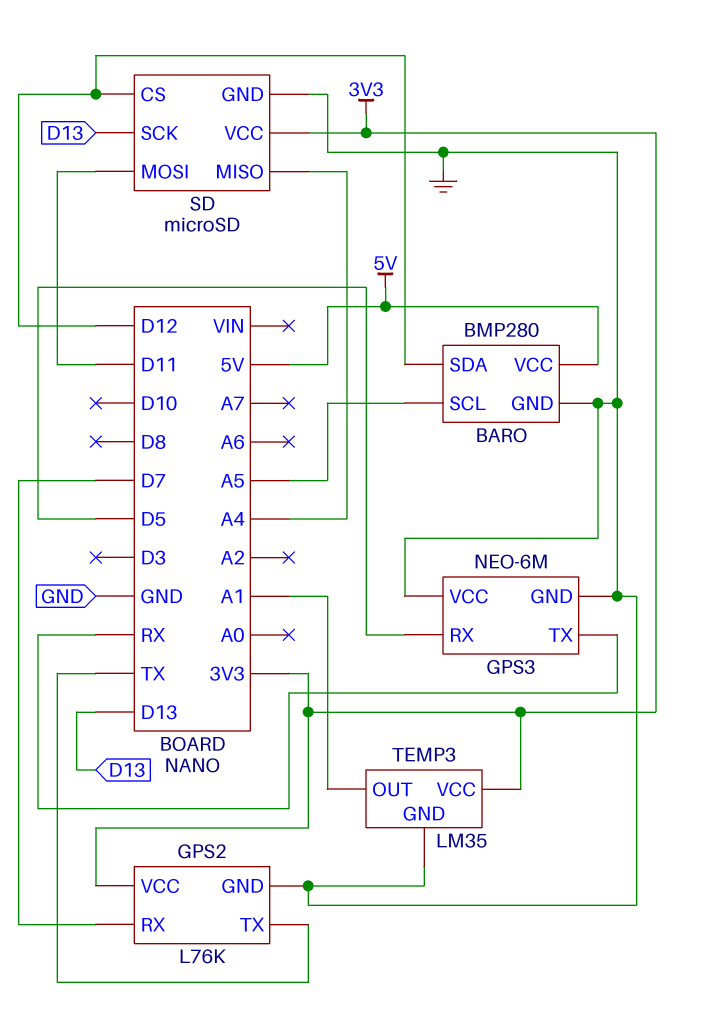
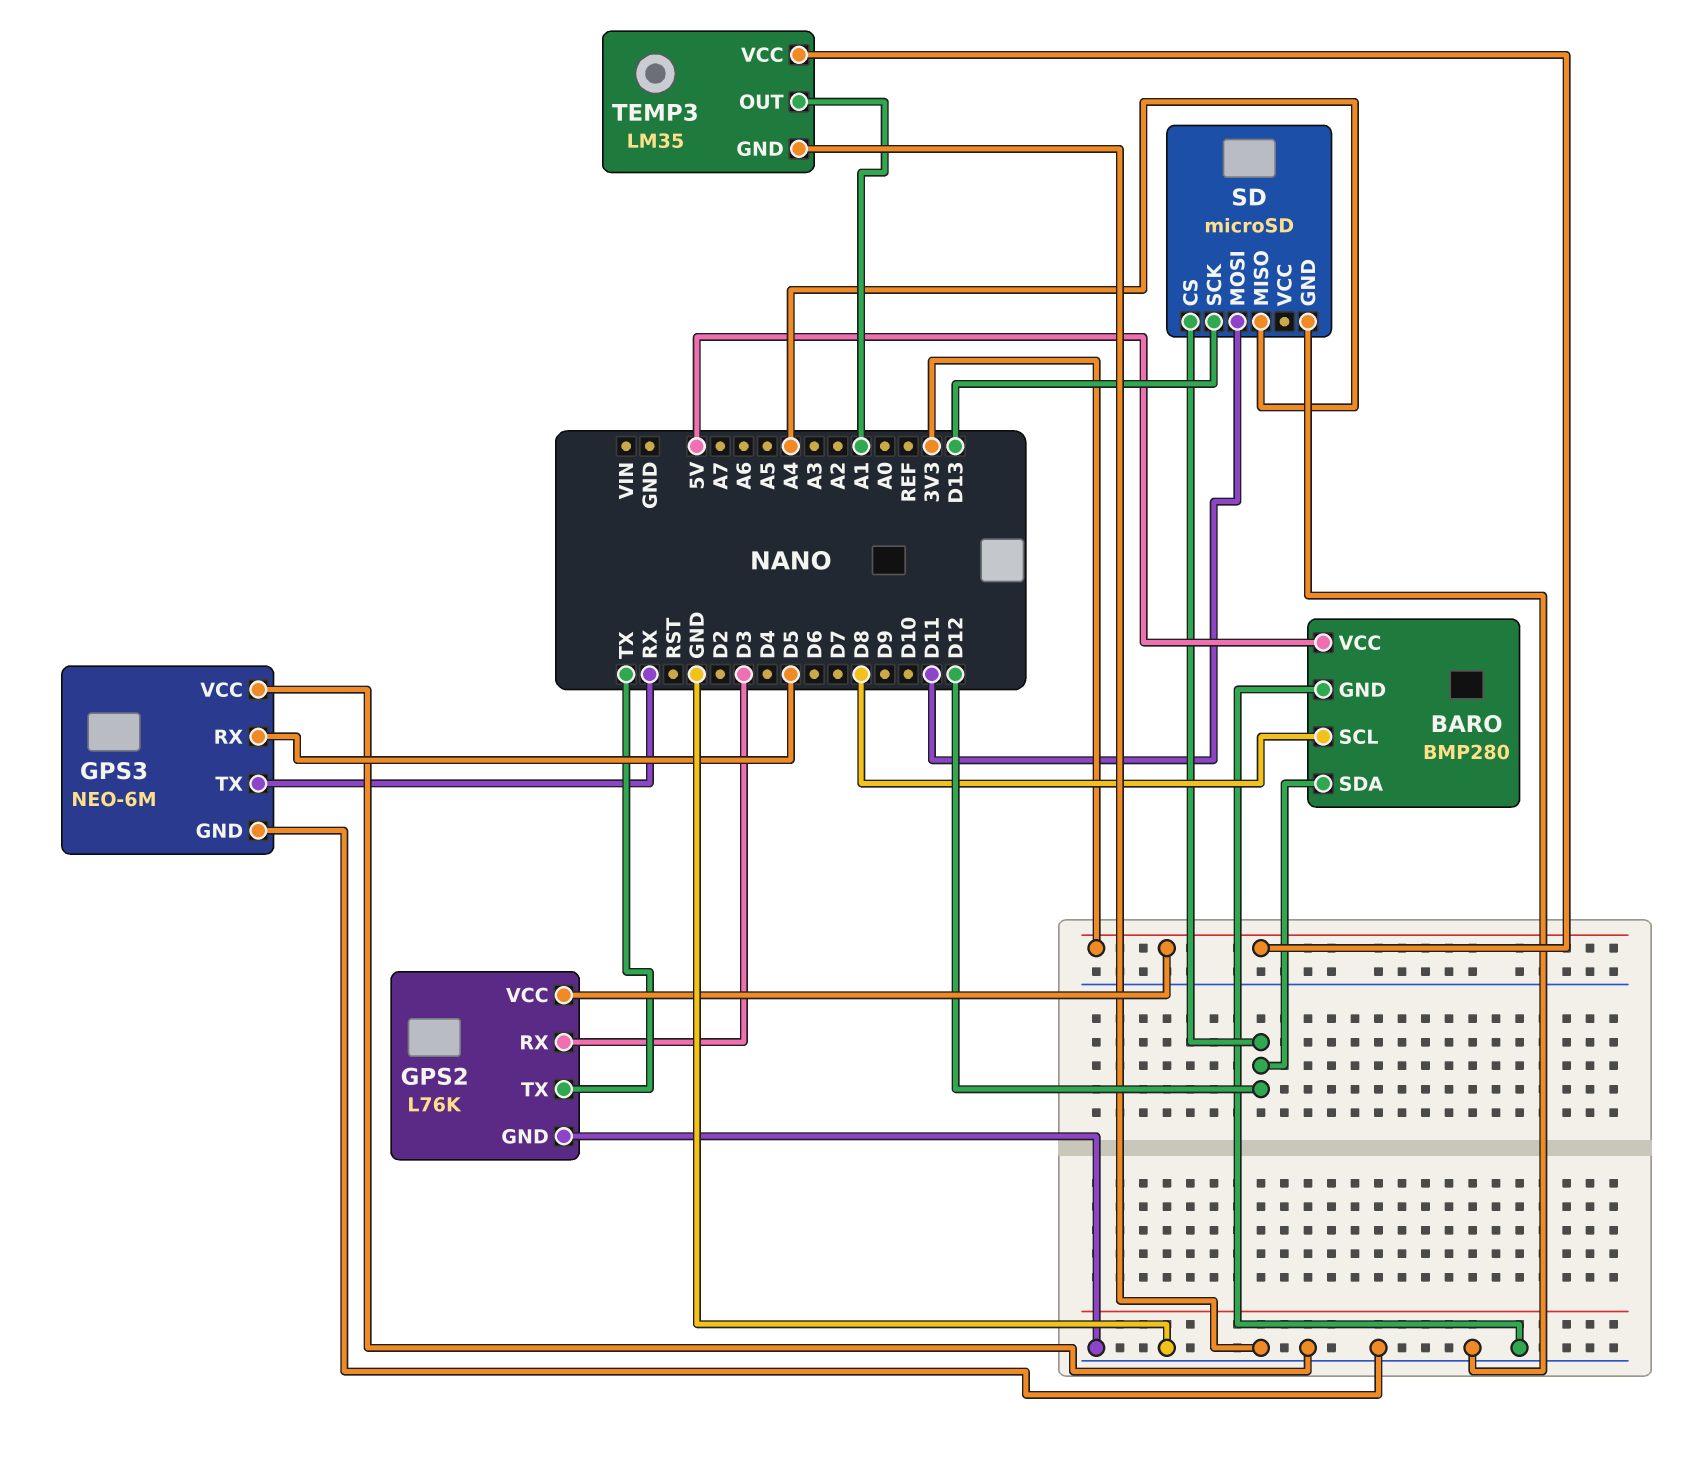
BARO pin SCL: A5 -> D8
GPS2 pin RX: D7 -> D3
SD pin VCC: 3V3 -> none

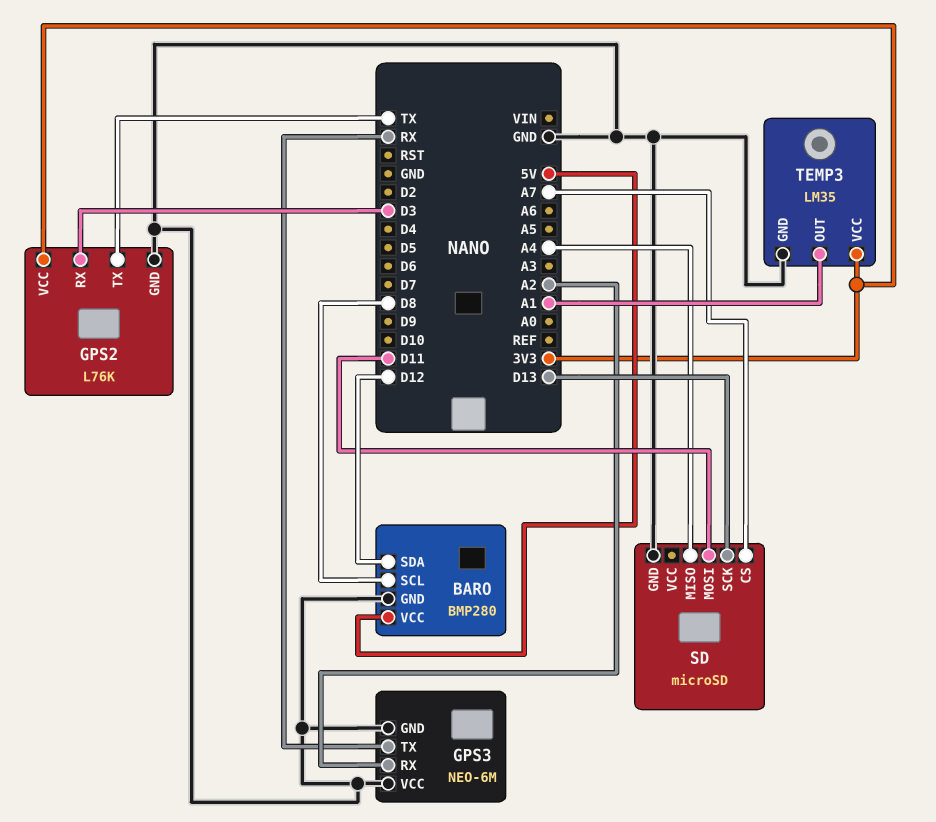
GPS3 pin RX: D5 -> A2
SD pin CS: D12 -> A7

